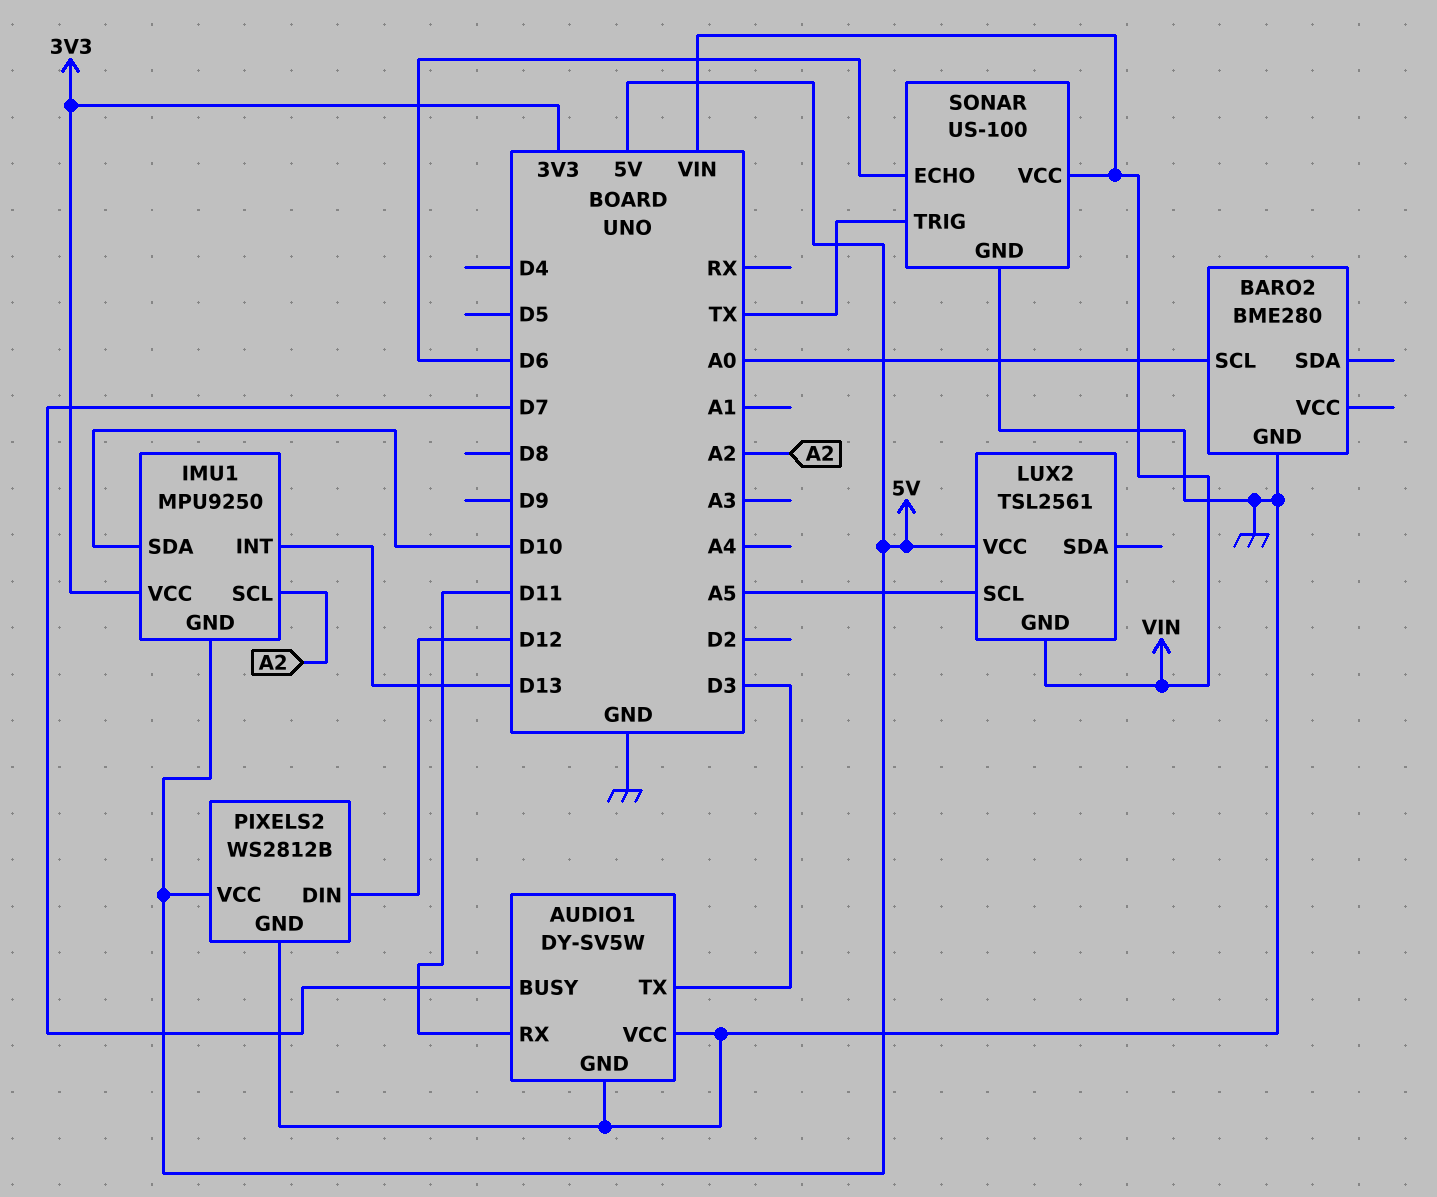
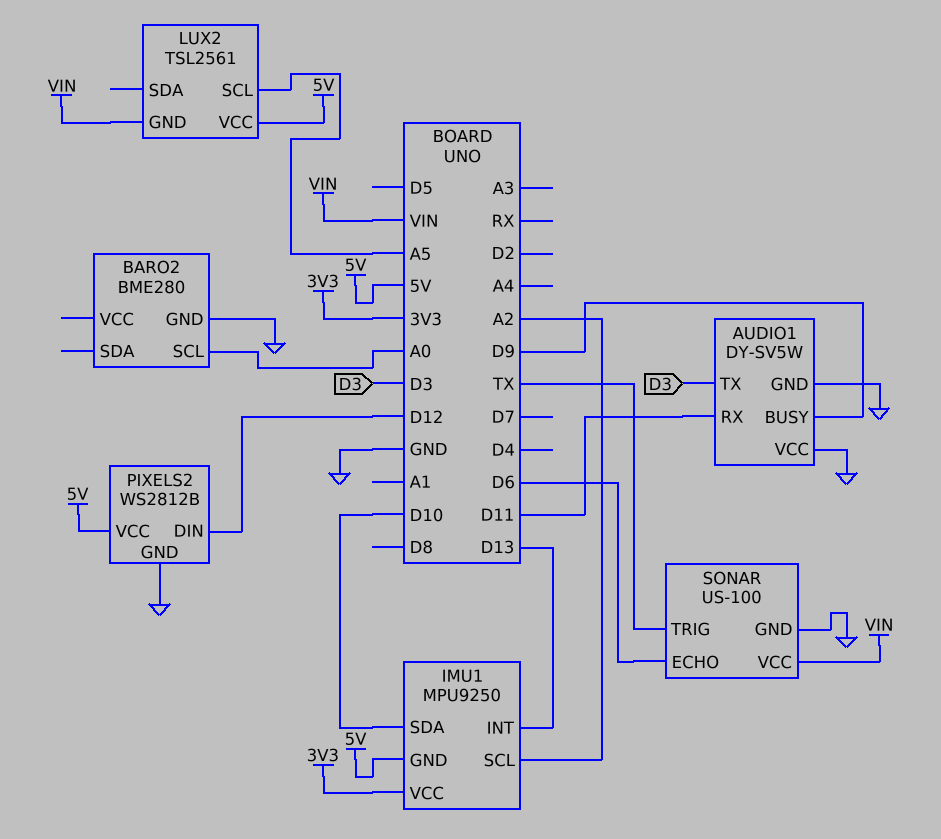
AUDIO1 pin BUSY: D7 -> D9

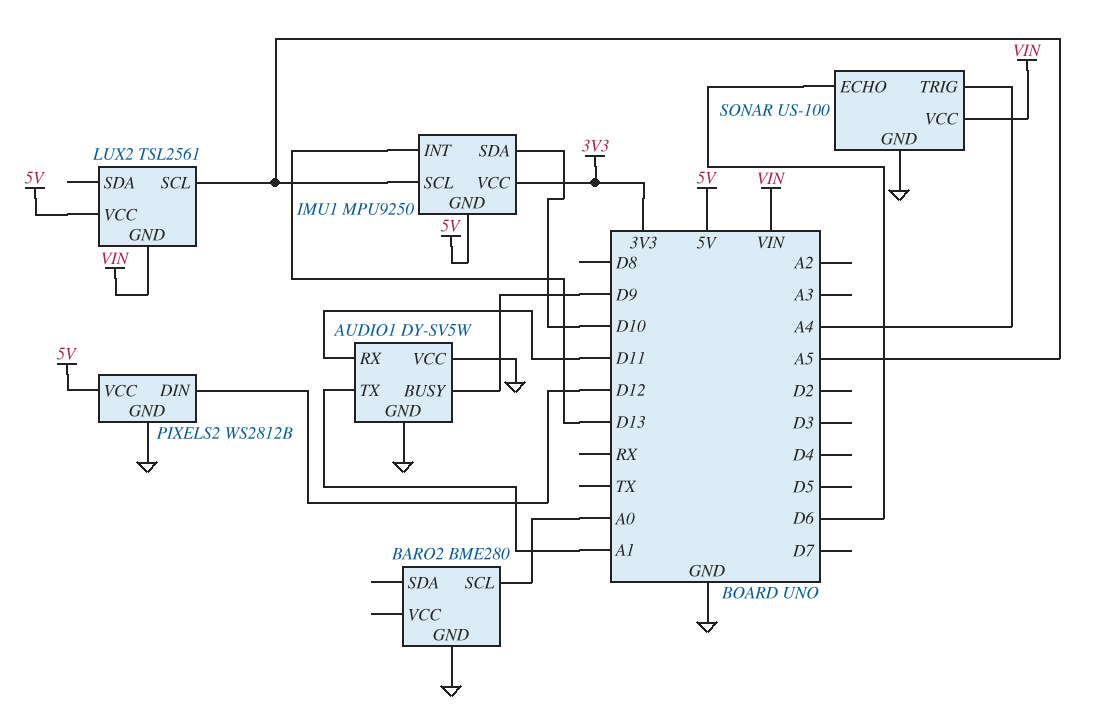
AUDIO1 pin TX: D3 -> A1
IMU1 pin SCL: A2 -> A5
SONAR pin TRIG: TX -> A4

